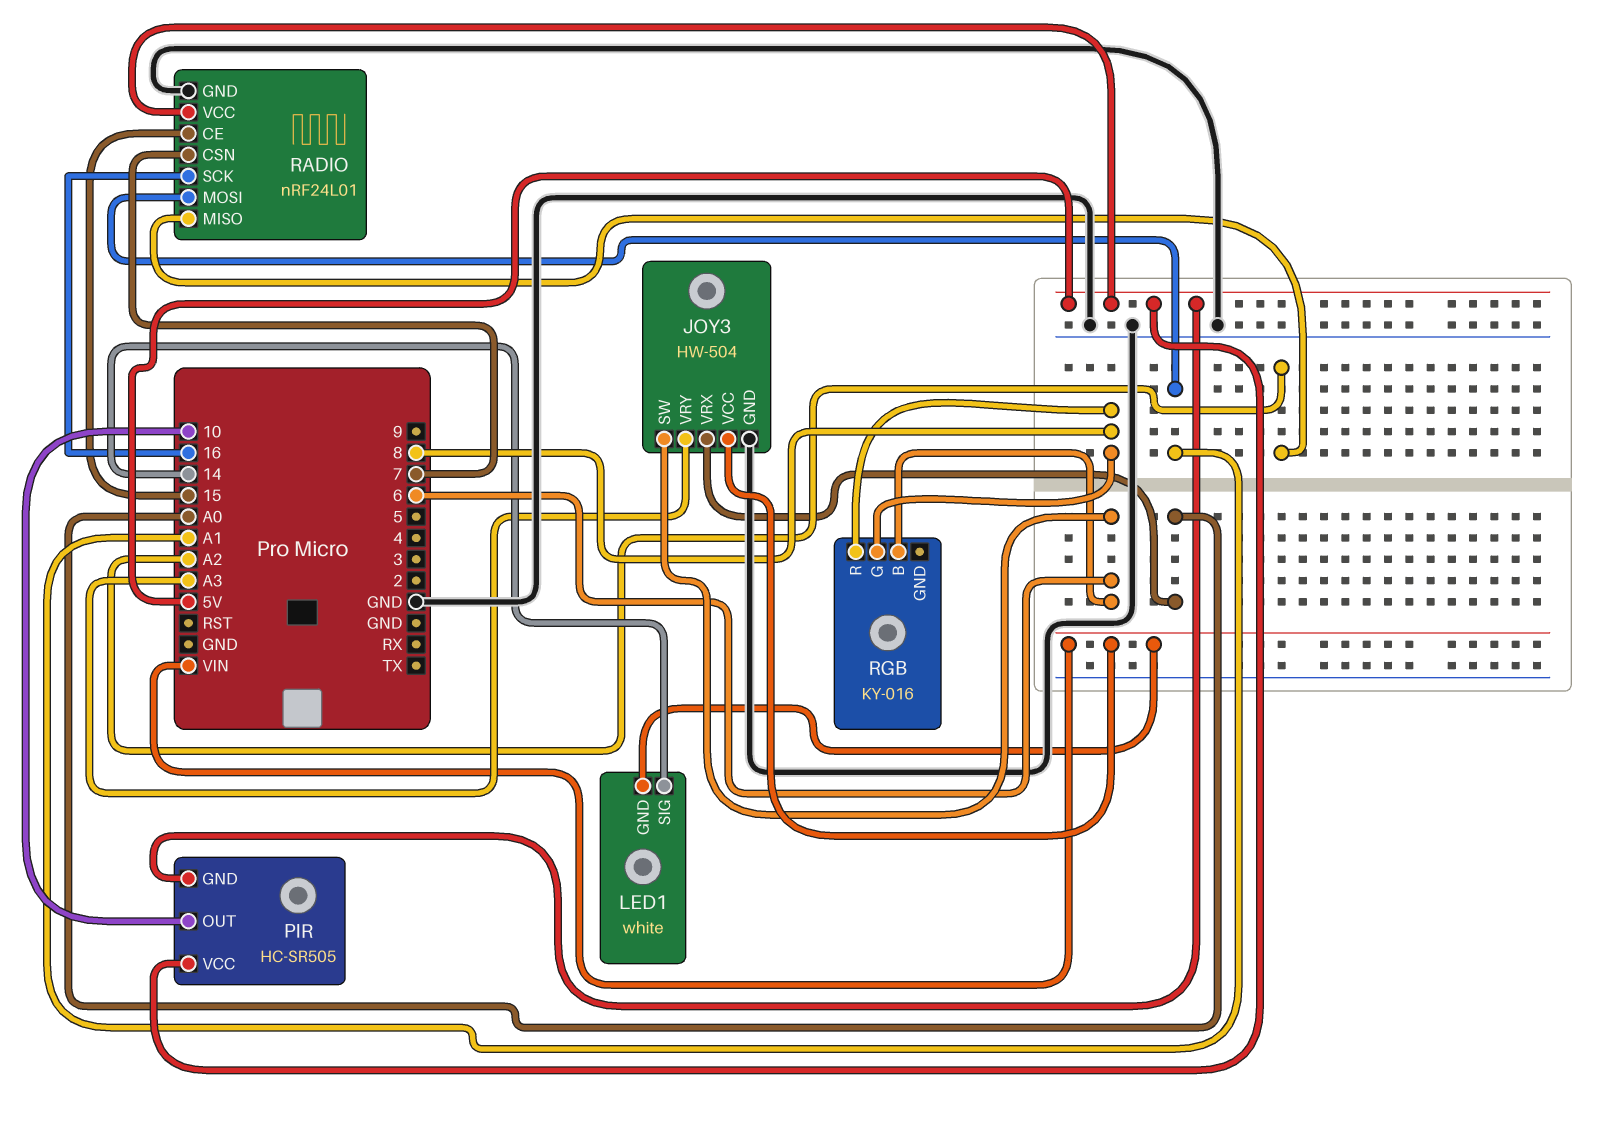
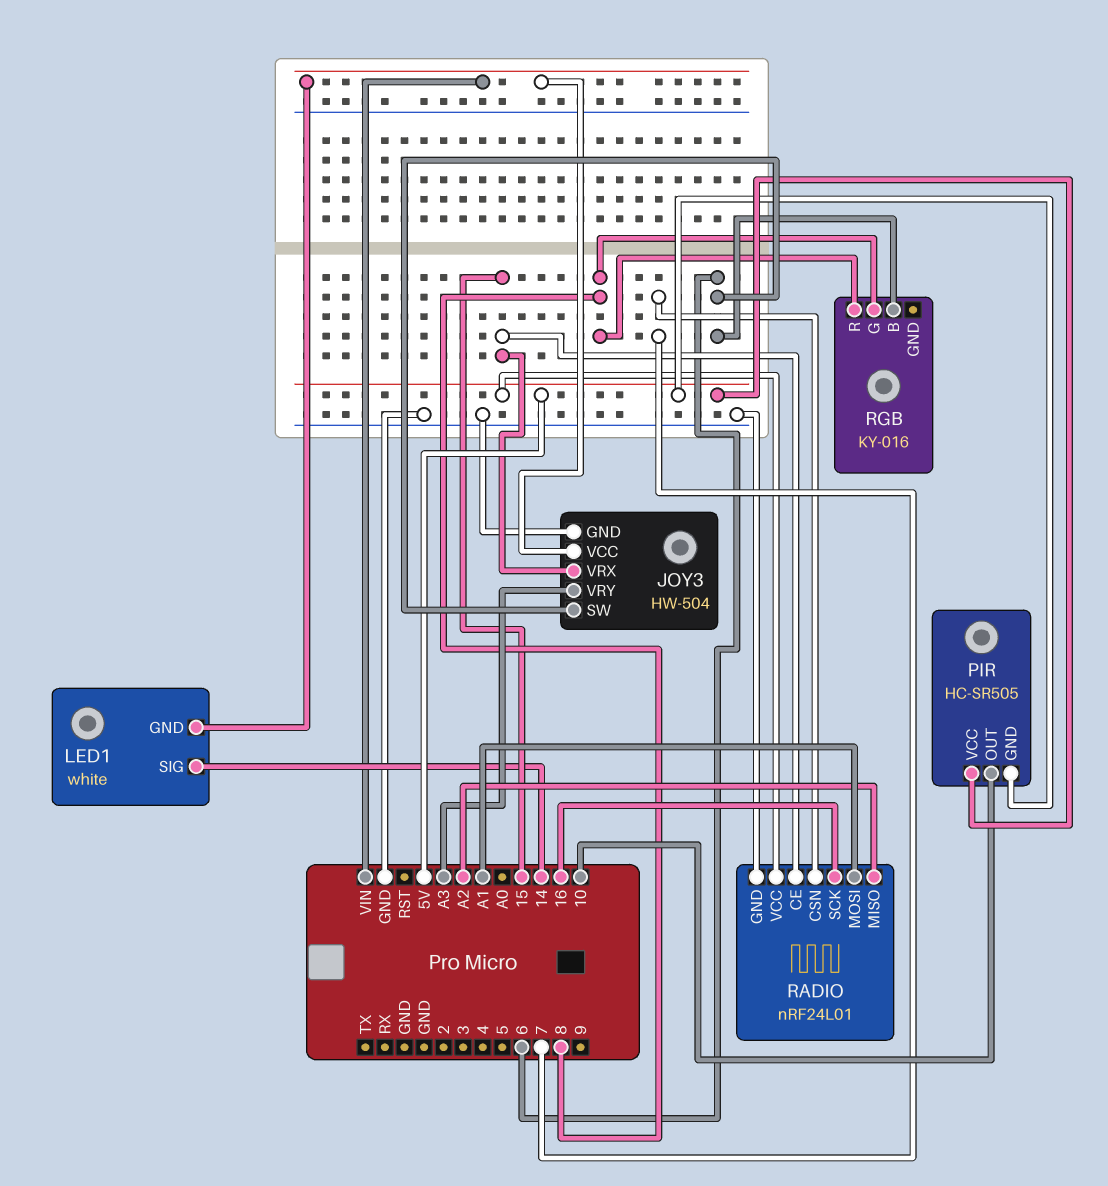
JOY3 pin VRX: A0 -> 15

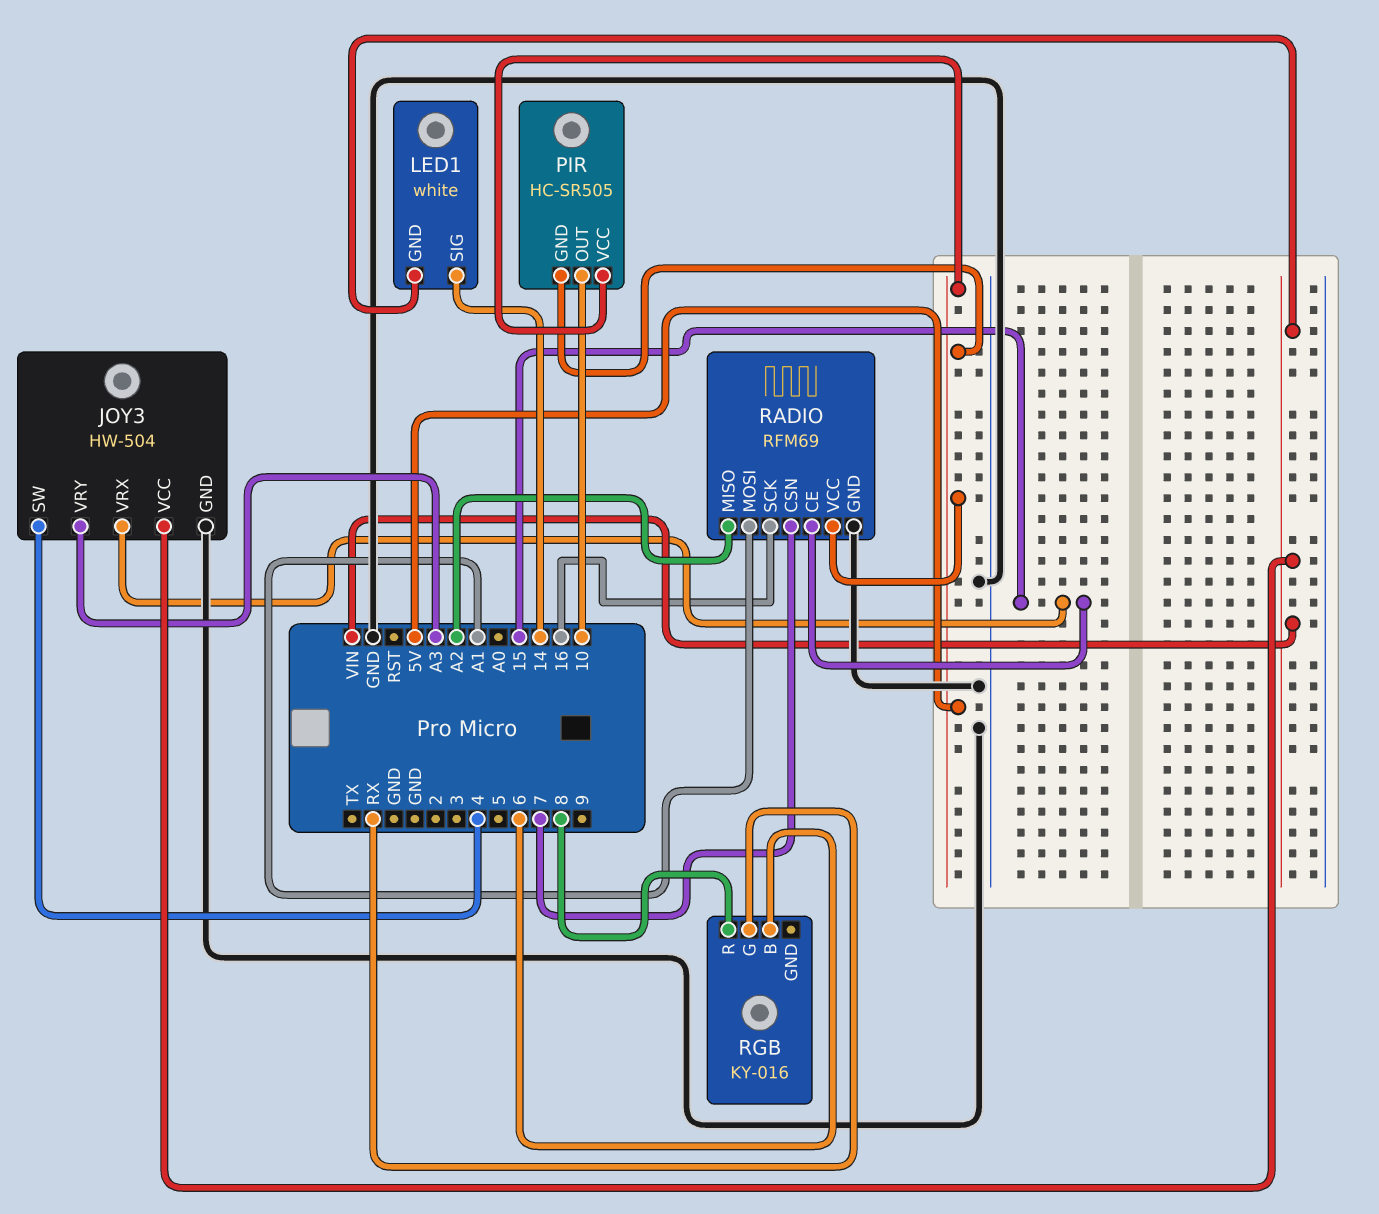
JOY3 pin SW: 6 -> 4
RADIO: nRF24L01 -> RFM69
RGB pin G: 8 -> RX

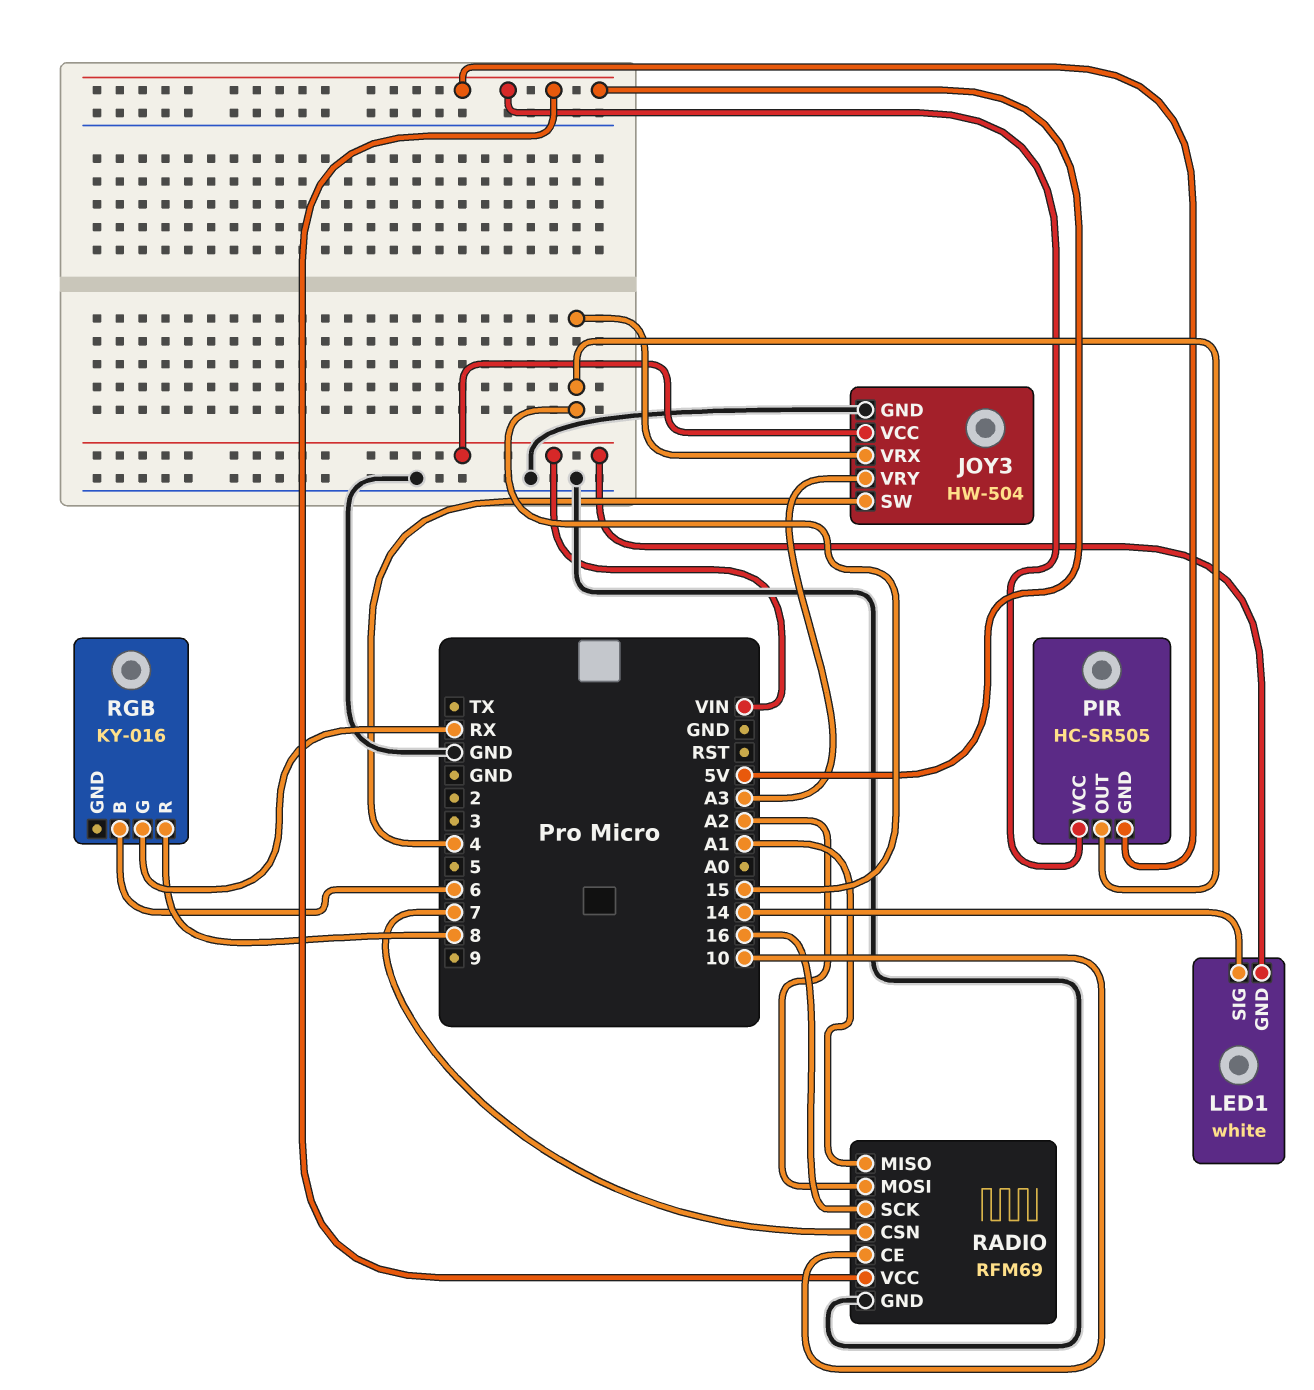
PIR pin OUT: 10 -> 15
RADIO pin CE: 15 -> 10
RADIO pin MISO: A2 -> A1
RADIO pin MOSI: A1 -> A2

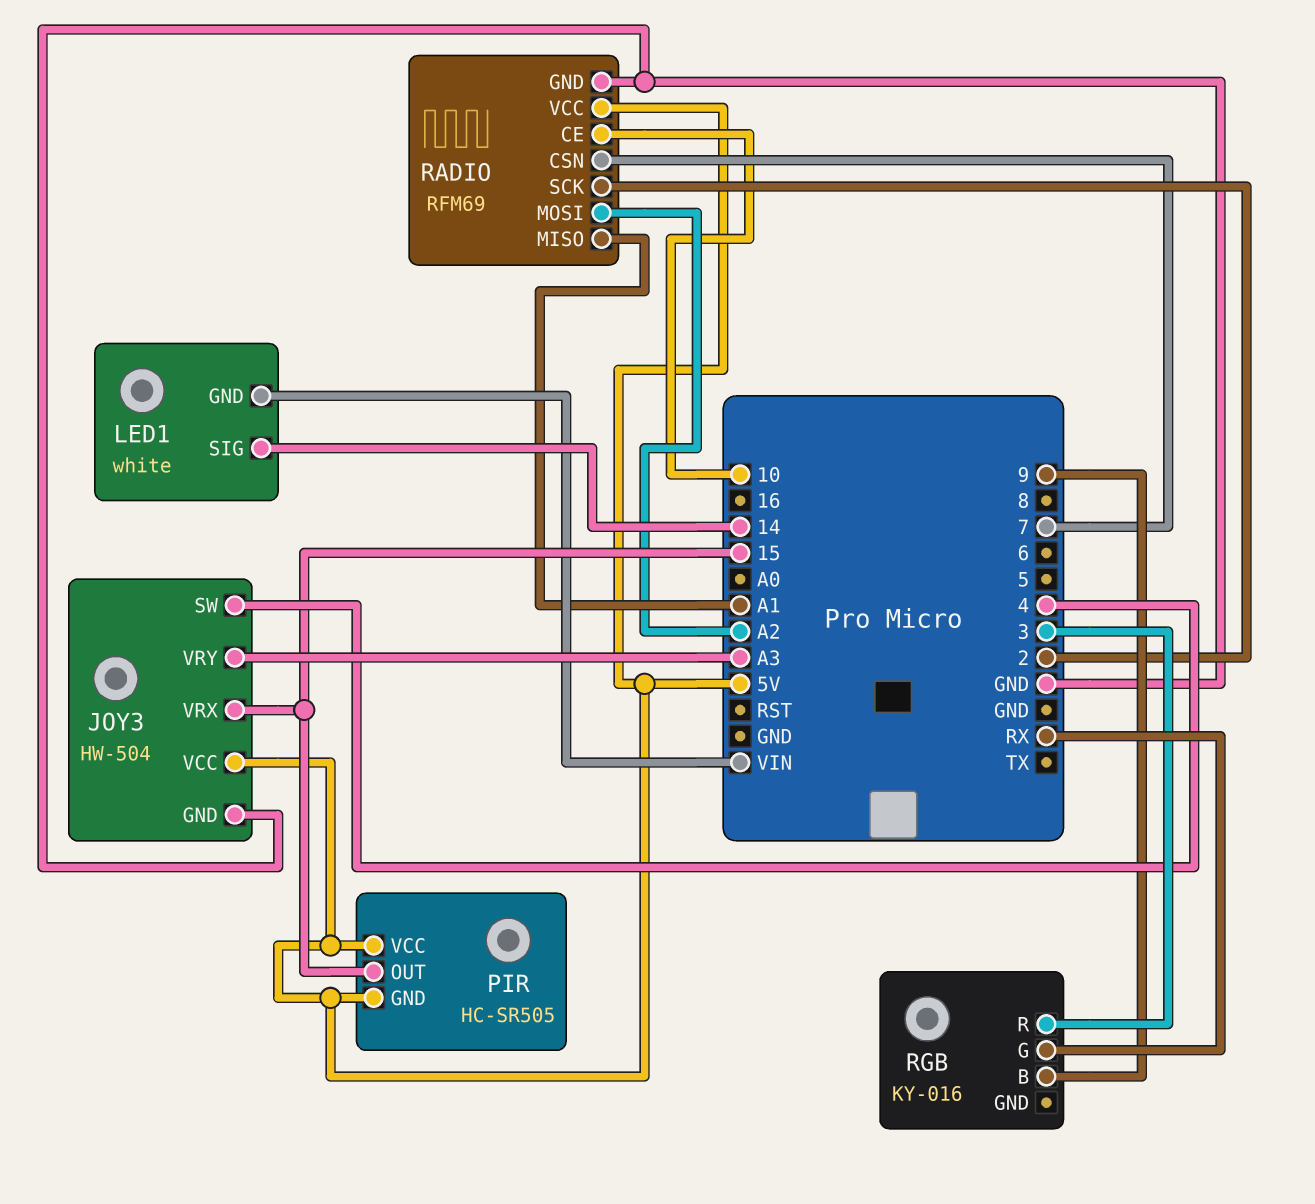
JOY3 pin VCC: VIN -> 5V
RADIO pin SCK: 16 -> 2
RGB pin B: 6 -> 9
RGB pin R: 8 -> 3

